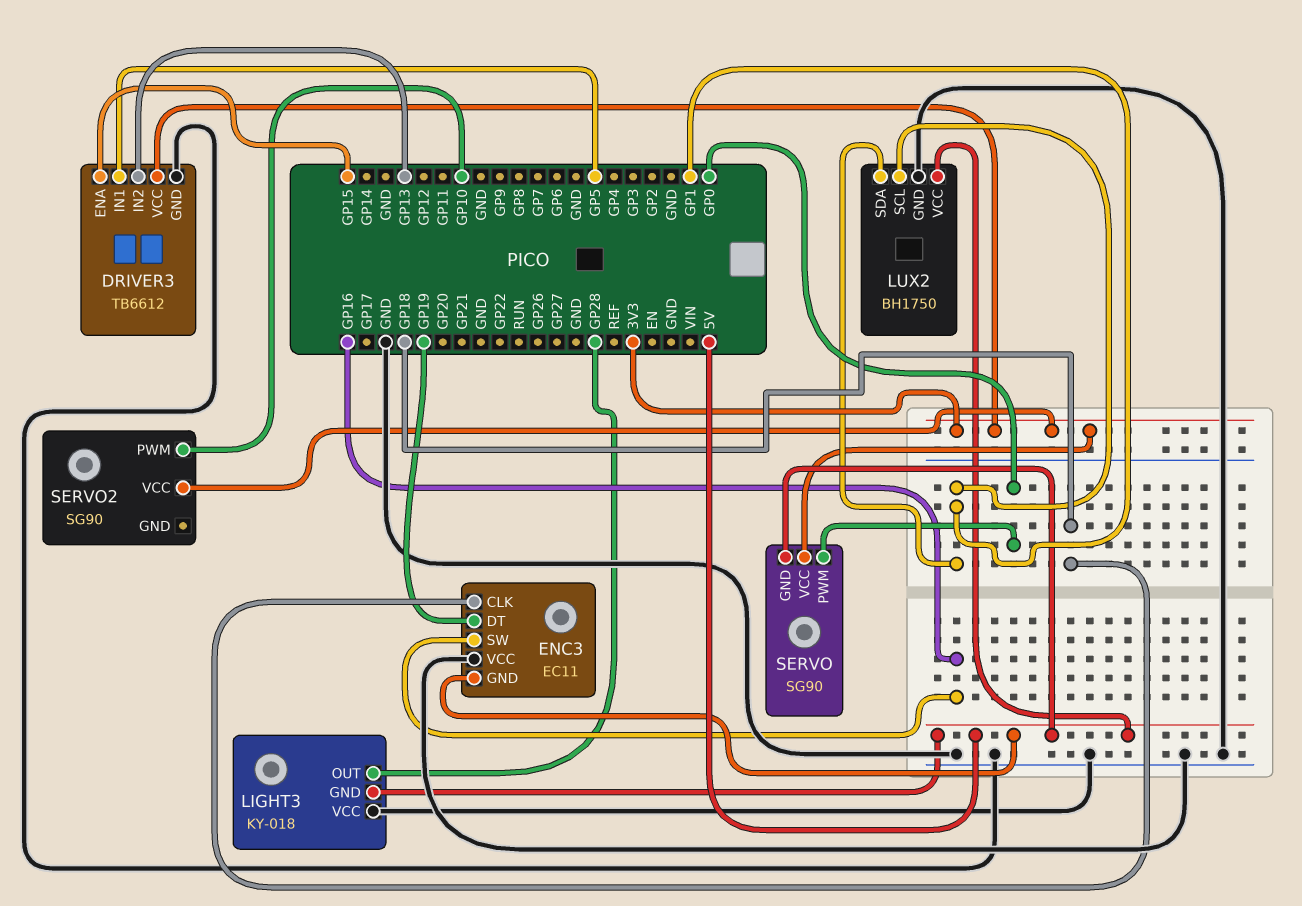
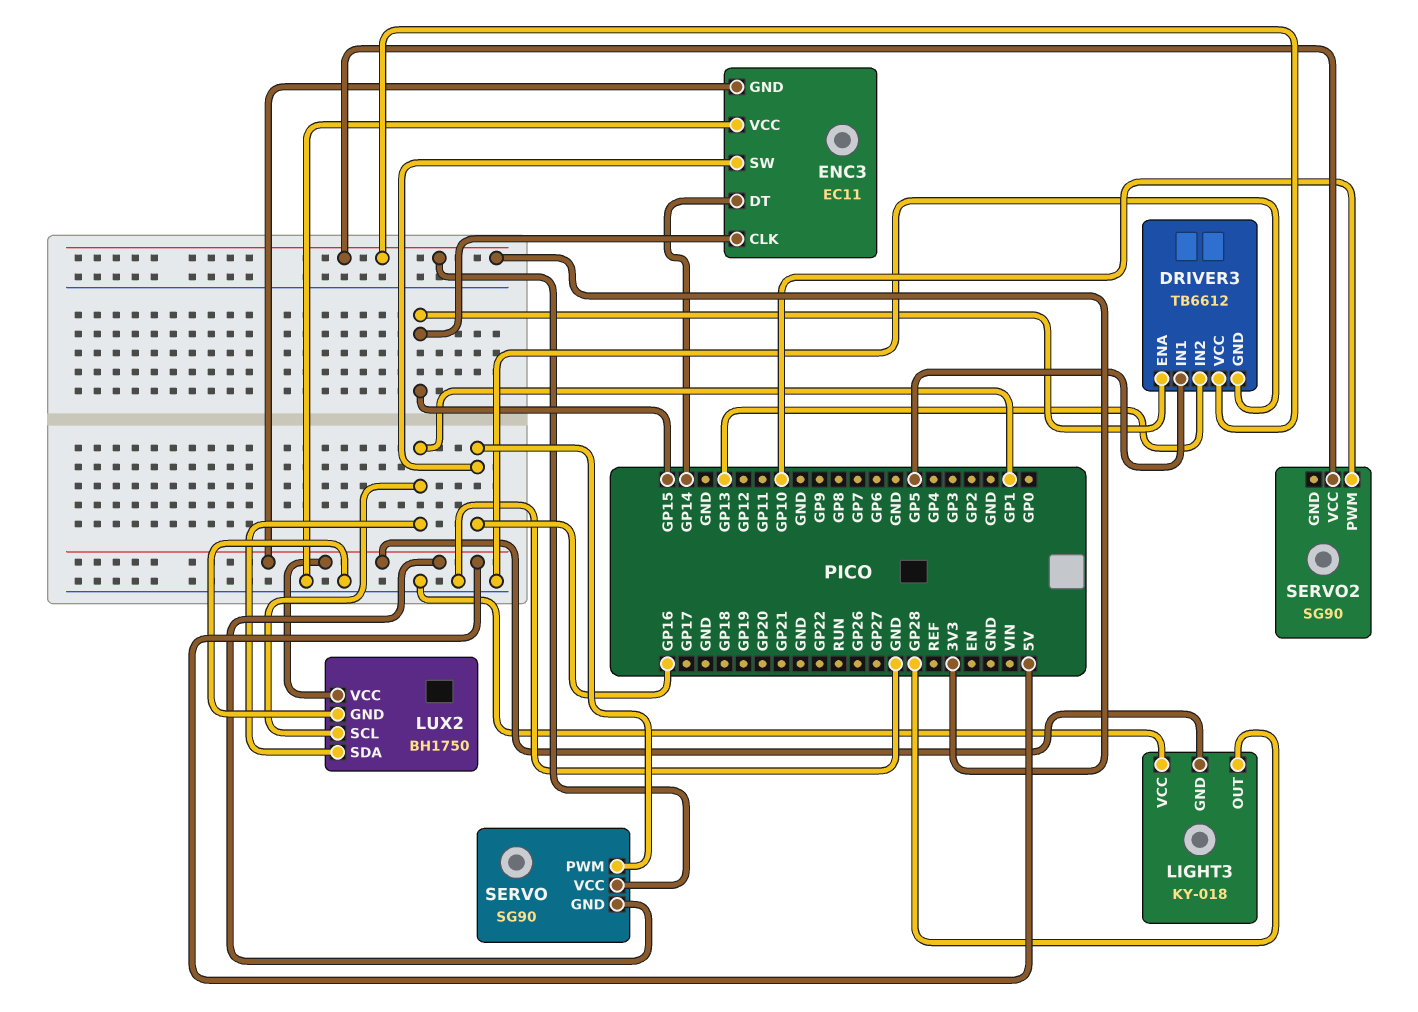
ENC3 pin CLK: GP18 -> GP15
ENC3 pin DT: GP19 -> GP14
SERVO pin PWM: GP0 -> GP16

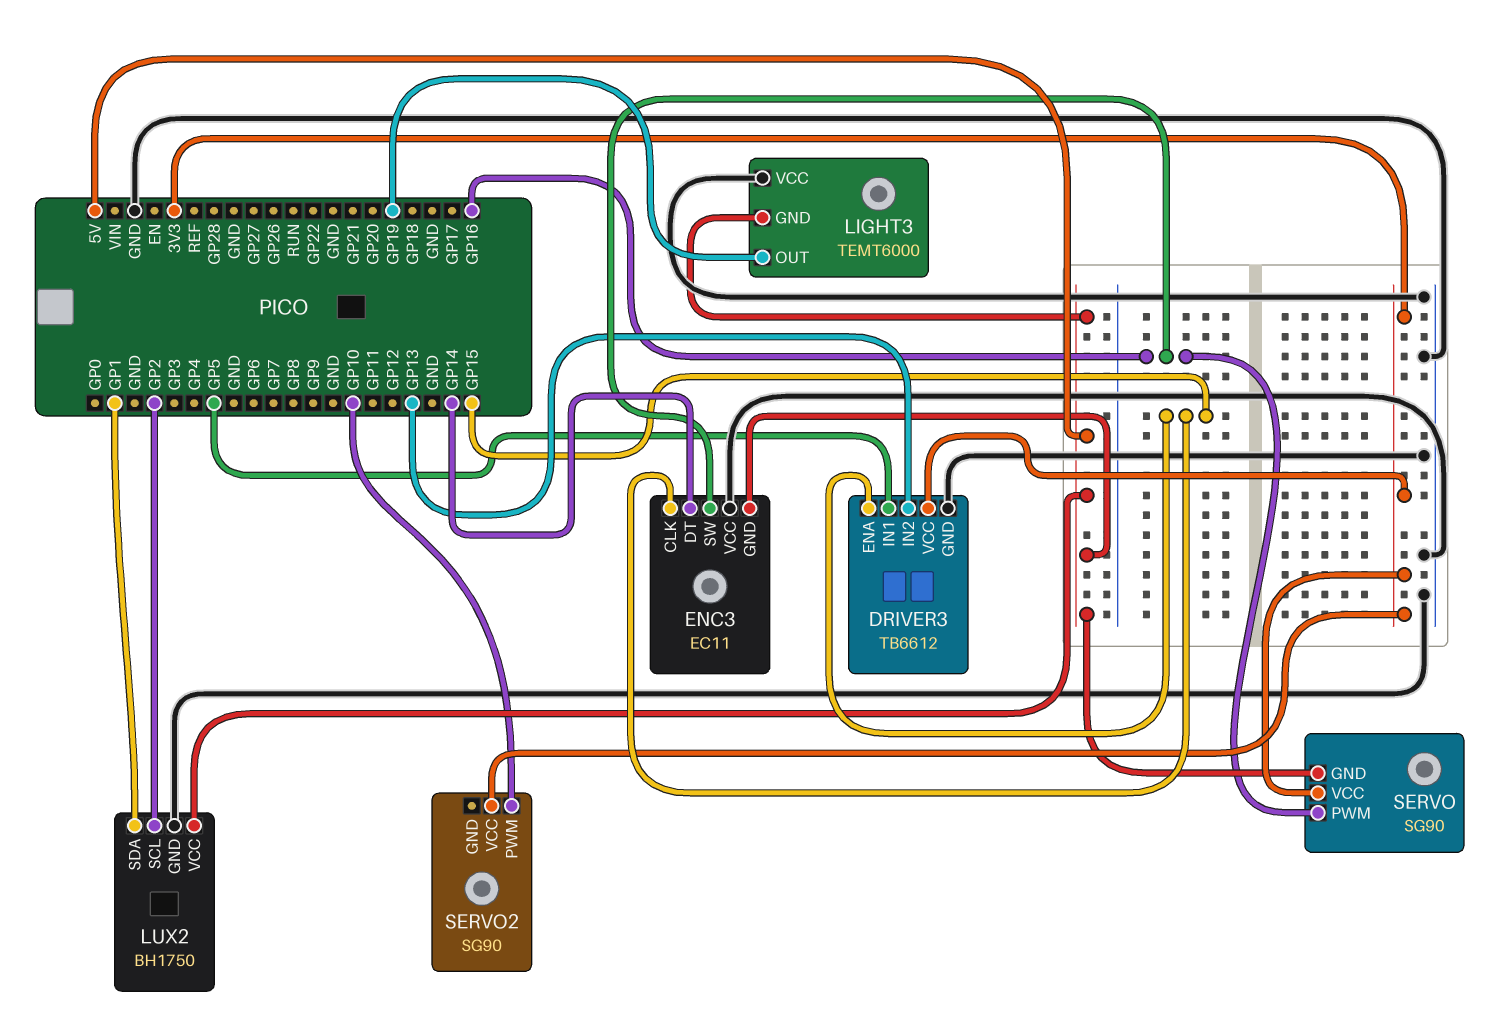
LIGHT3: KY-018 -> TEMT6000
LIGHT3 pin OUT: GP28 -> GP19
LUX2 pin SCL: GP1 -> GP2

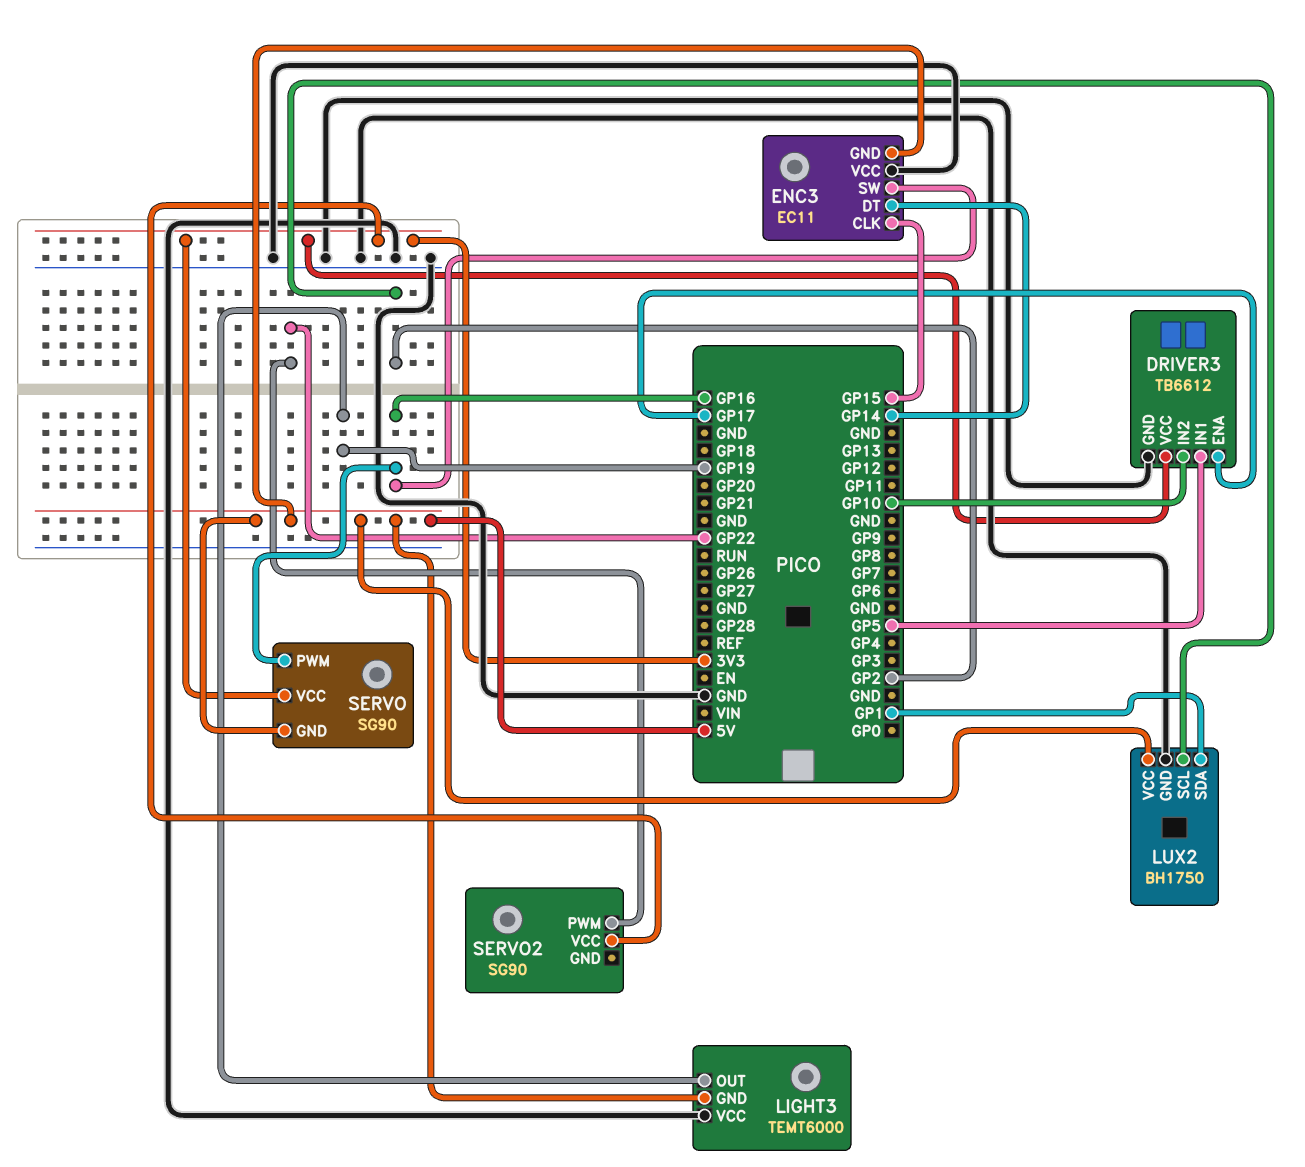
DRIVER3 pin ENA: GP15 -> GP17
DRIVER3 pin IN2: GP13 -> GP10
SERVO2 pin PWM: GP10 -> GP22

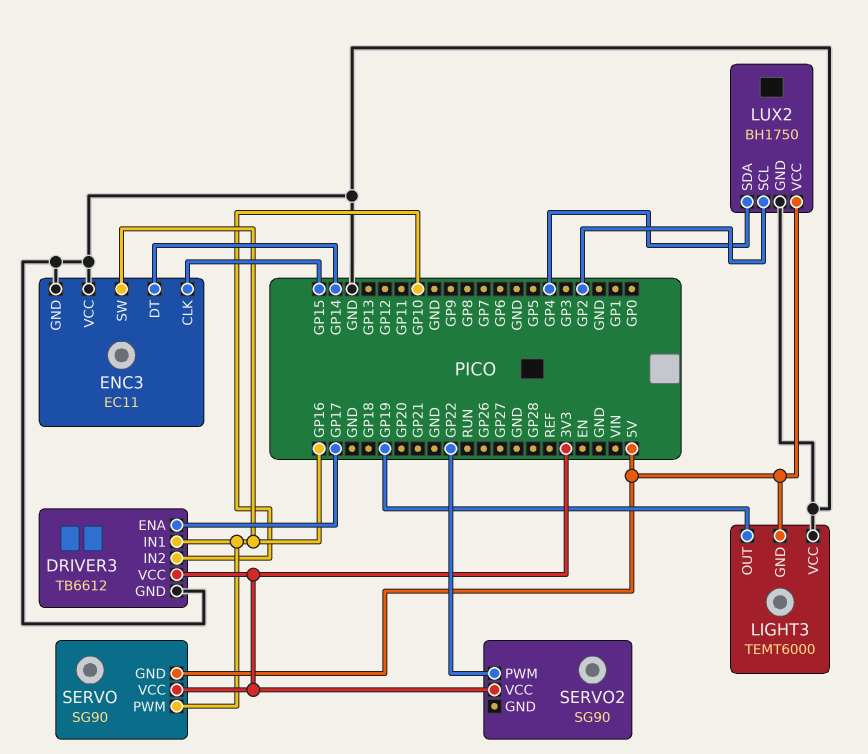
DRIVER3 pin IN1: GP5 -> GP16
ENC3 pin GND: 5V -> GND
LUX2 pin SDA: GP1 -> GP4

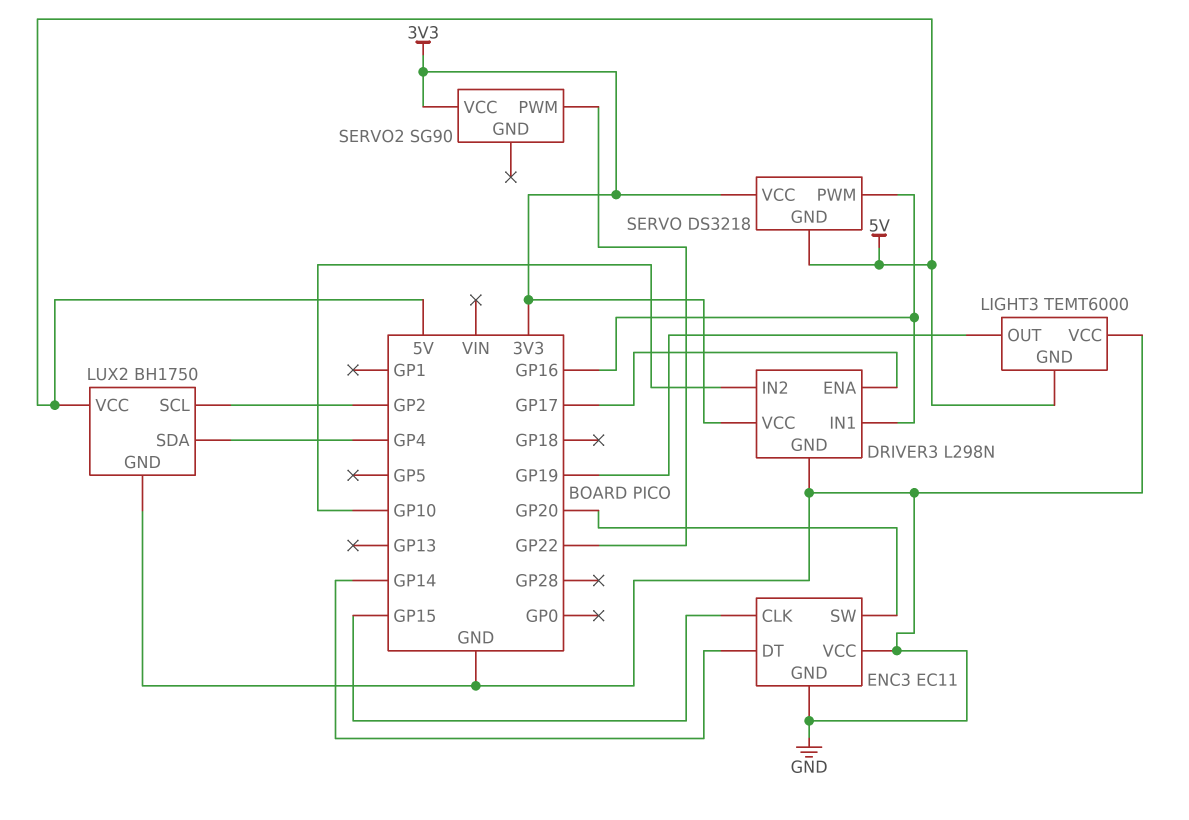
DRIVER3: TB6612 -> L298N
ENC3 pin SW: GP16 -> GP20
SERVO: SG90 -> DS3218

